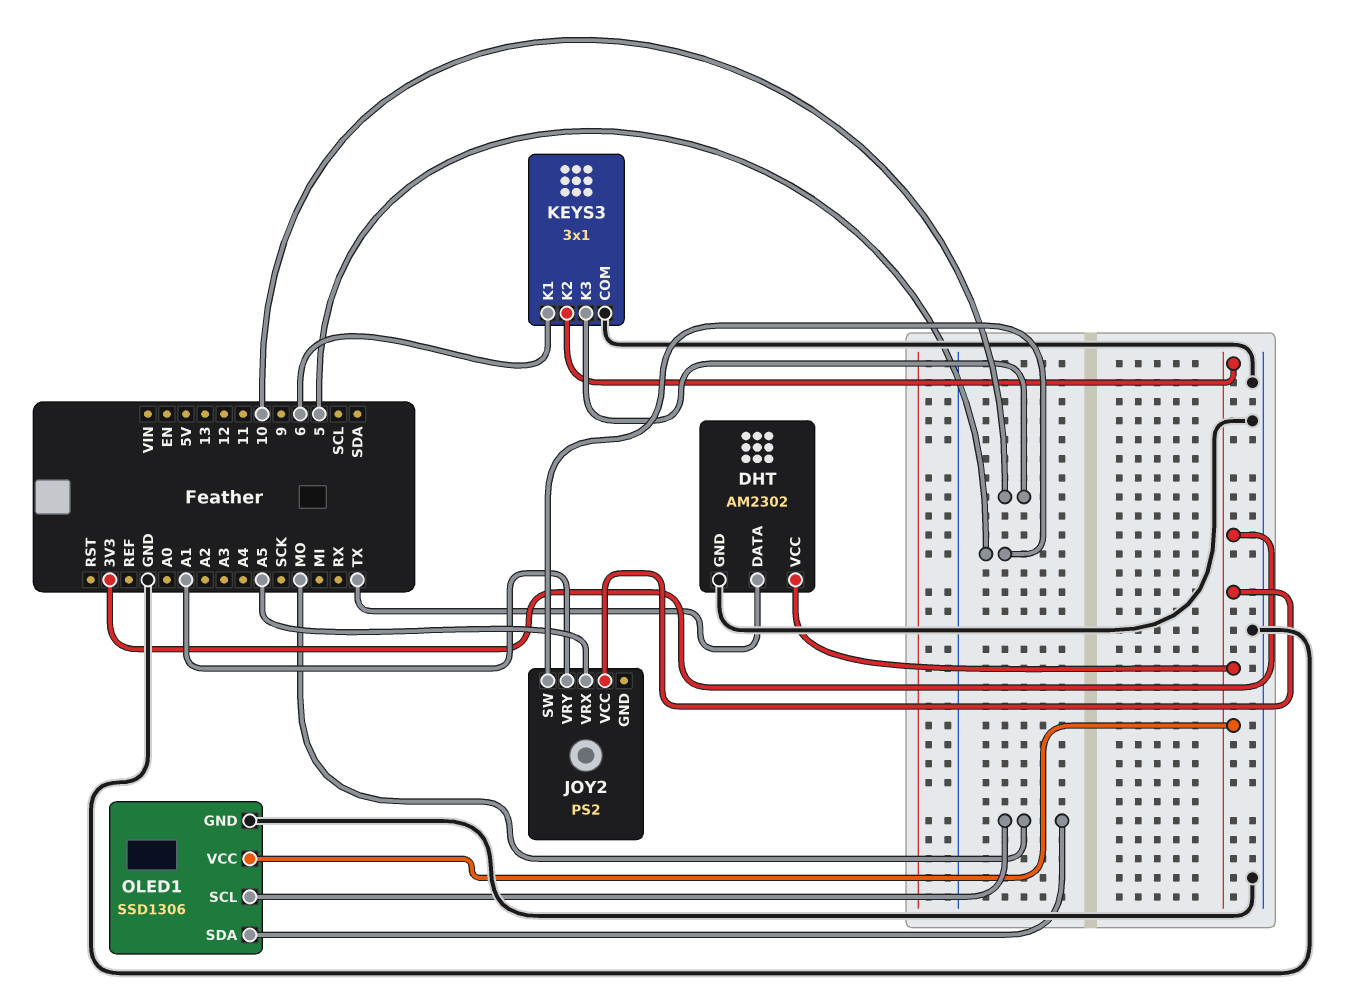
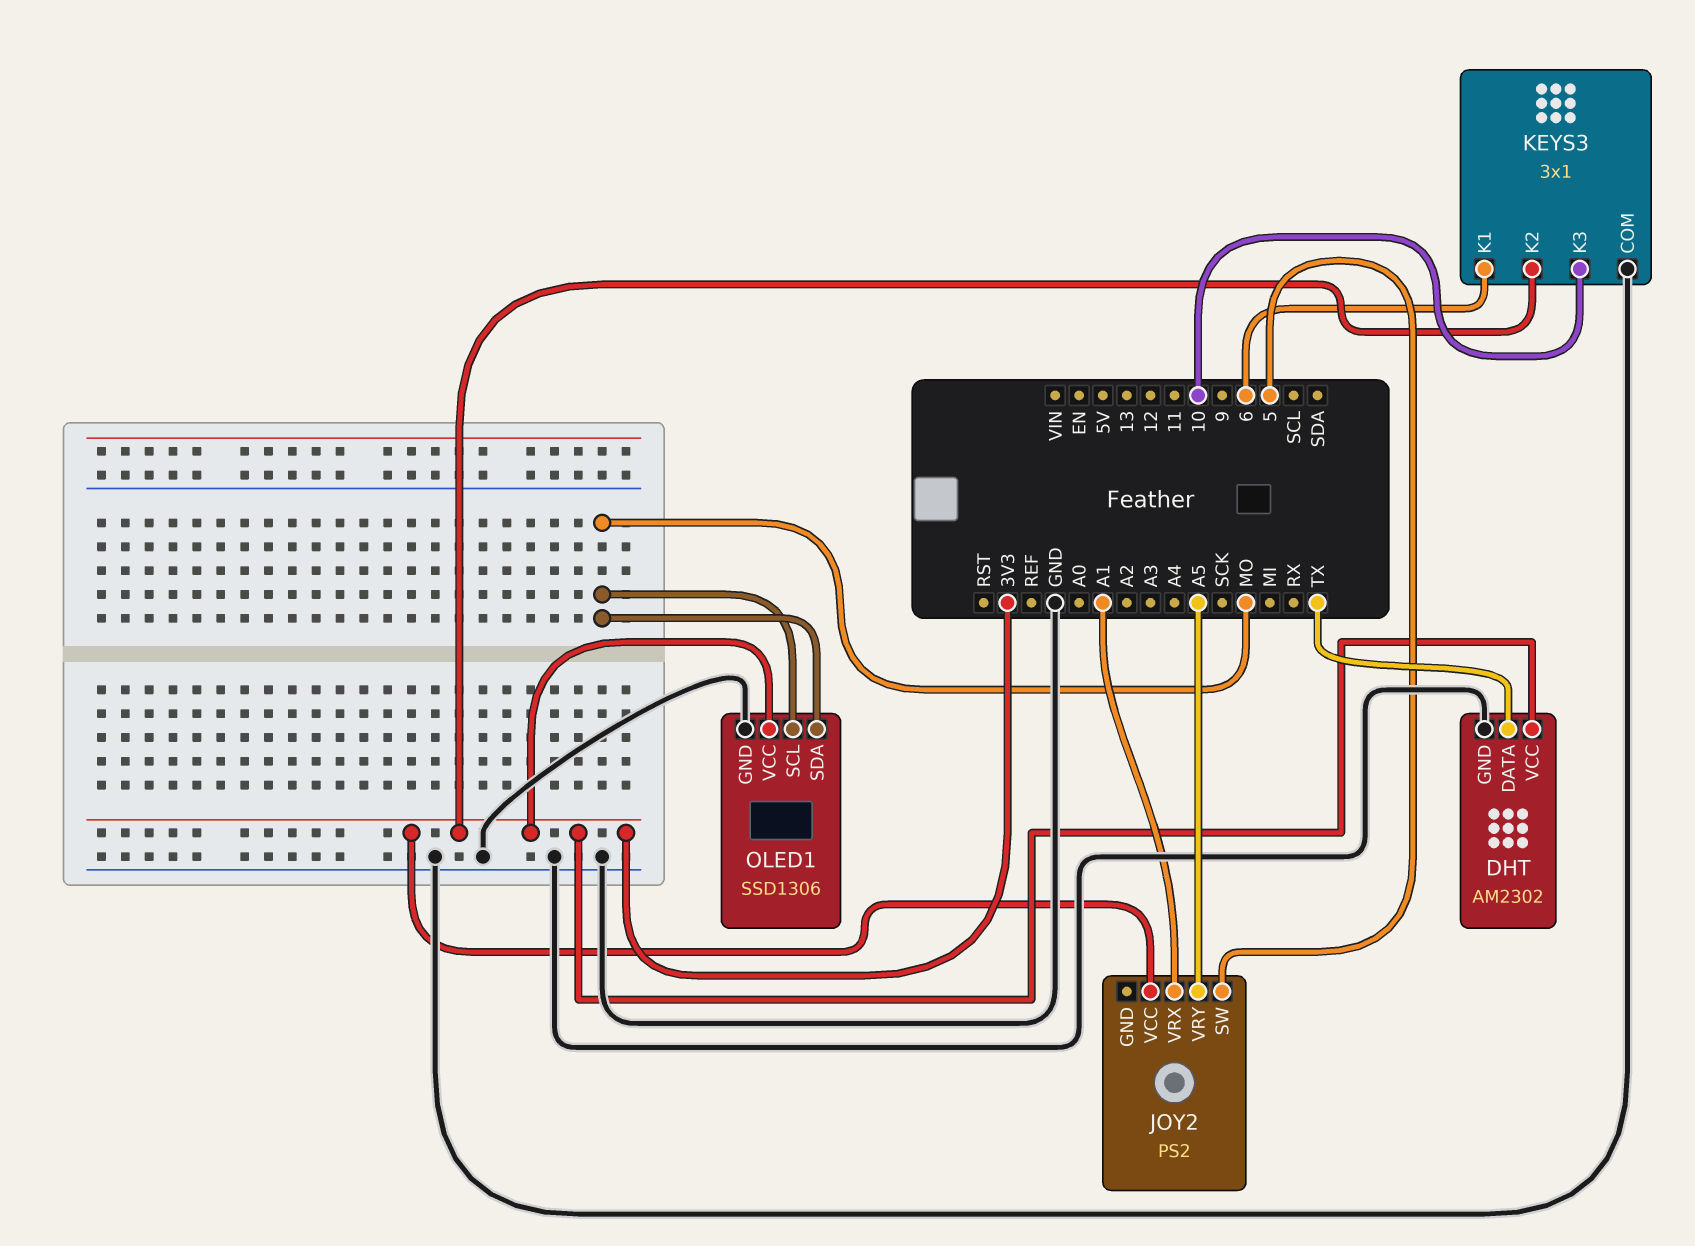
JOY2 pin VRX: A5 -> A1
JOY2 pin VRY: A1 -> A5

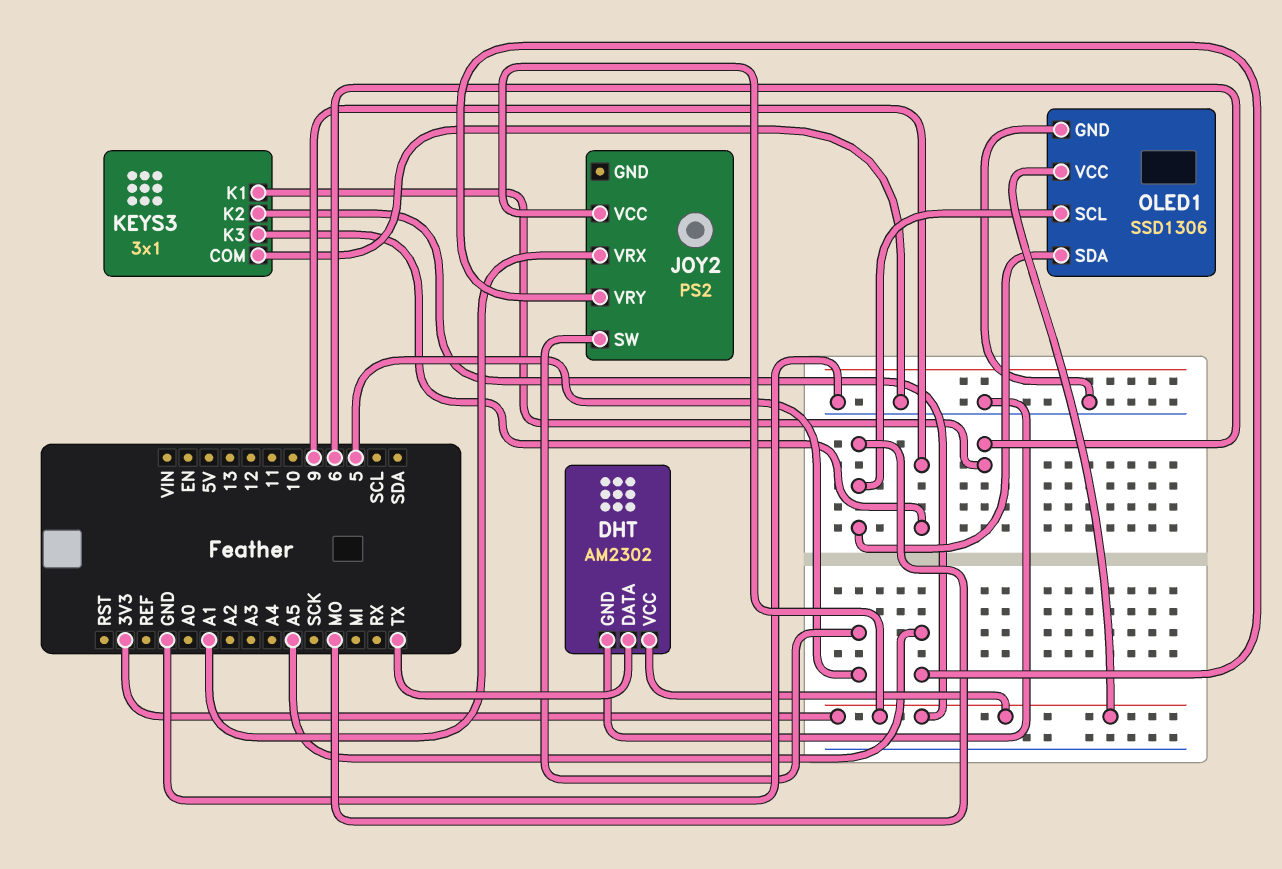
KEYS3 pin K3: 10 -> 9

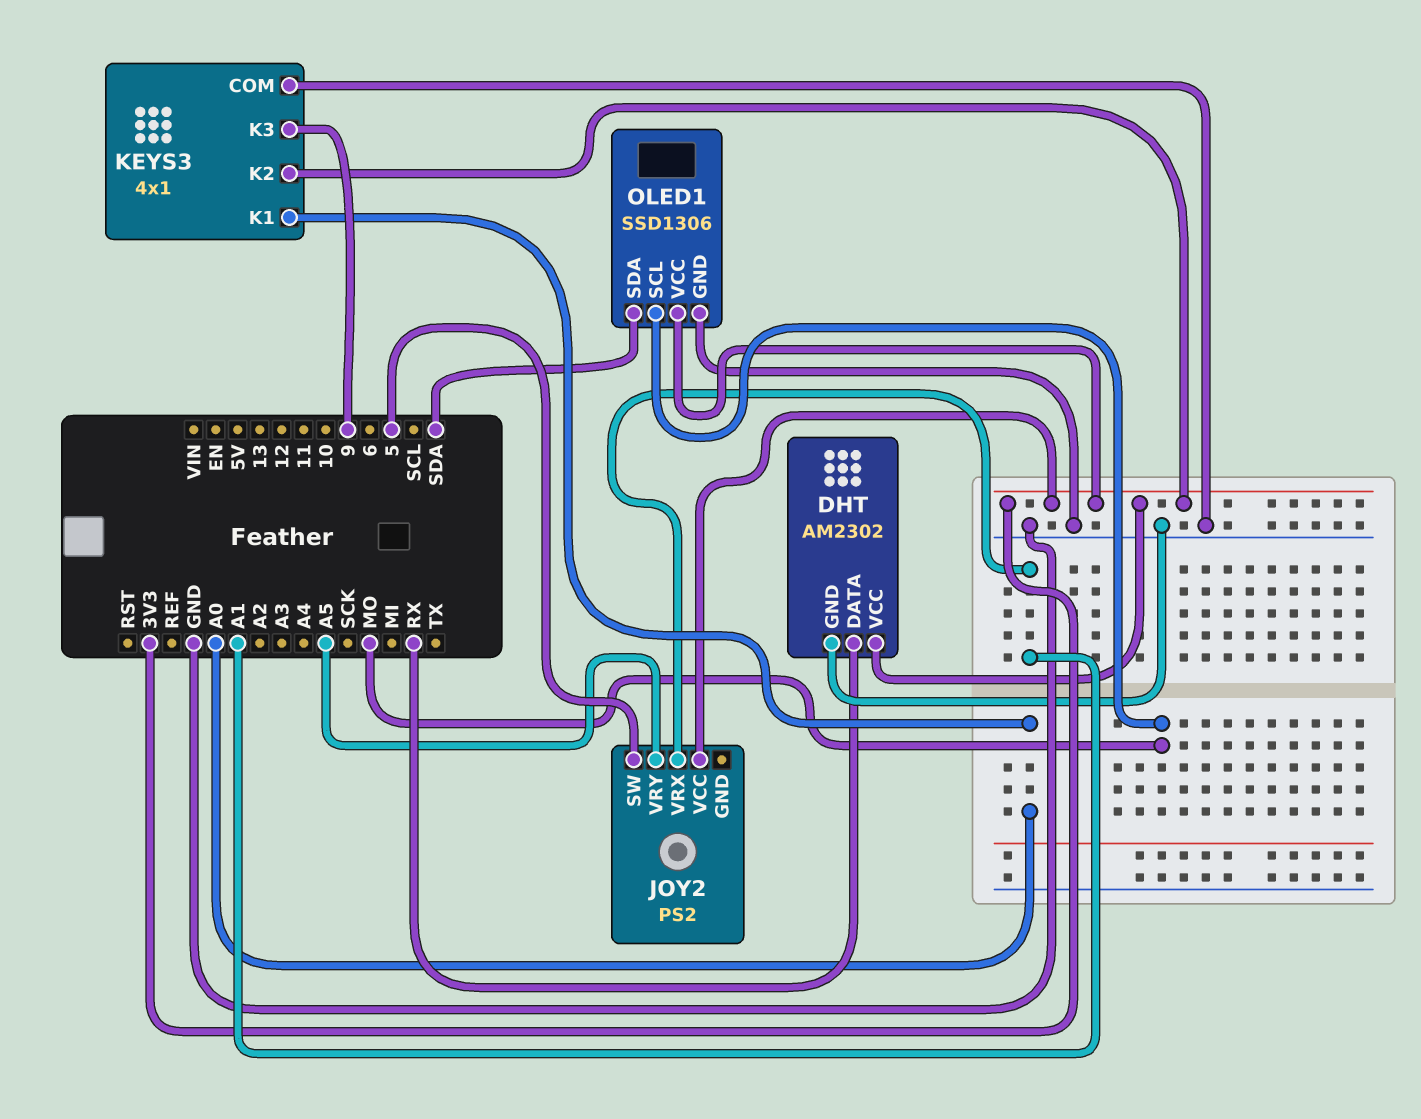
DHT pin DATA: TX -> RX
KEYS3: 3x1 -> 4x1
KEYS3 pin K1: 6 -> A0
OLED1 pin SDA: MO -> SDA

